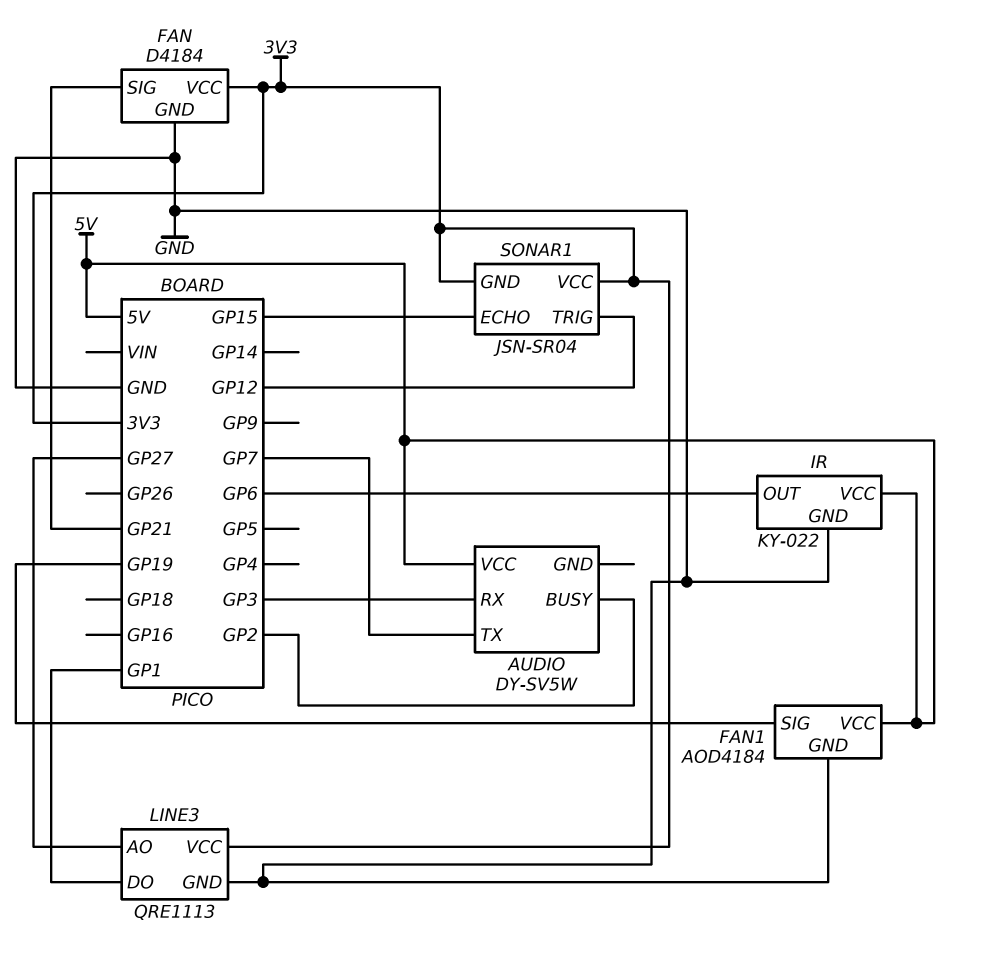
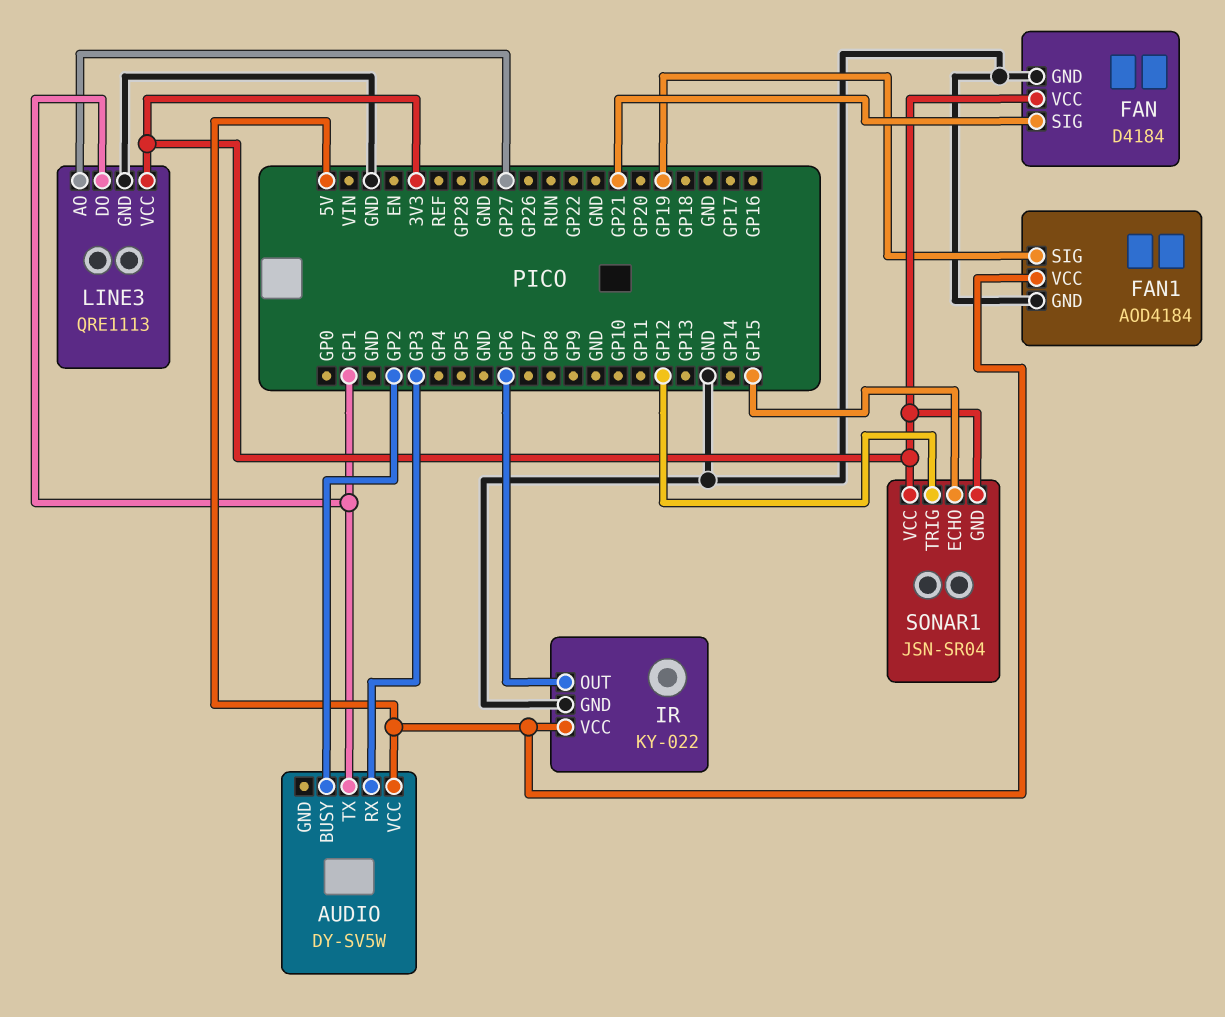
AUDIO pin TX: GP7 -> GP1

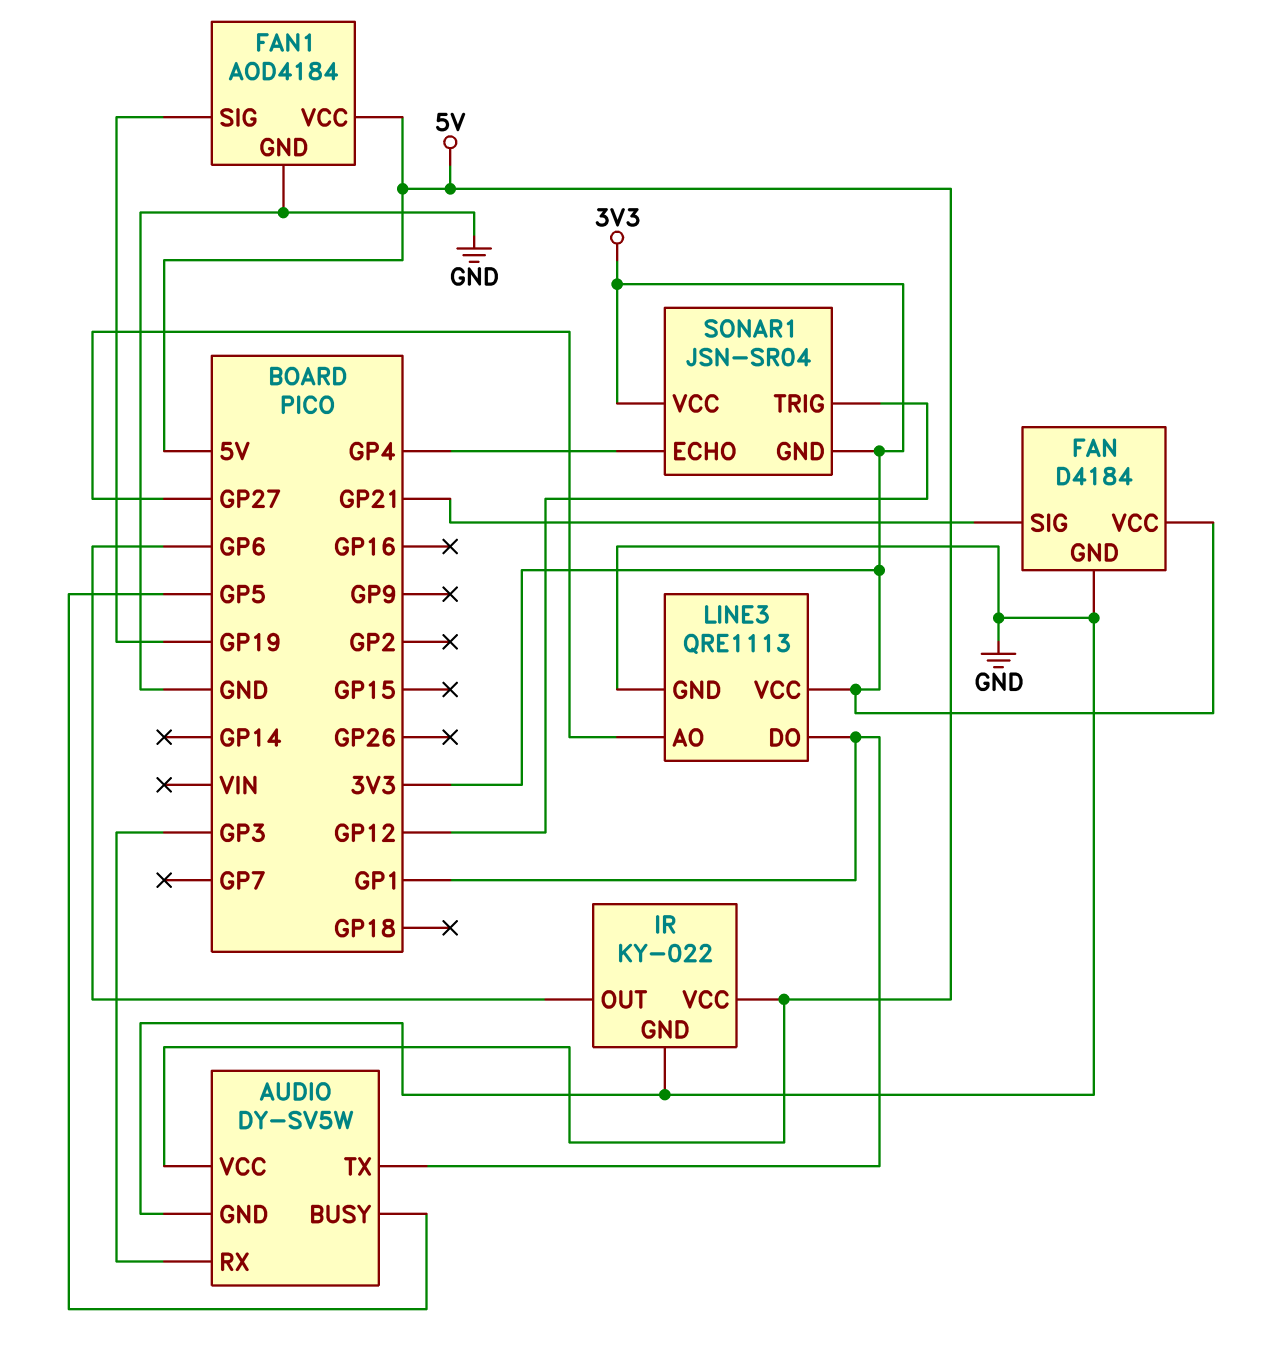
AUDIO pin BUSY: GP2 -> GP5
AUDIO pin GND: none -> GND
SONAR1 pin ECHO: GP15 -> GP4

